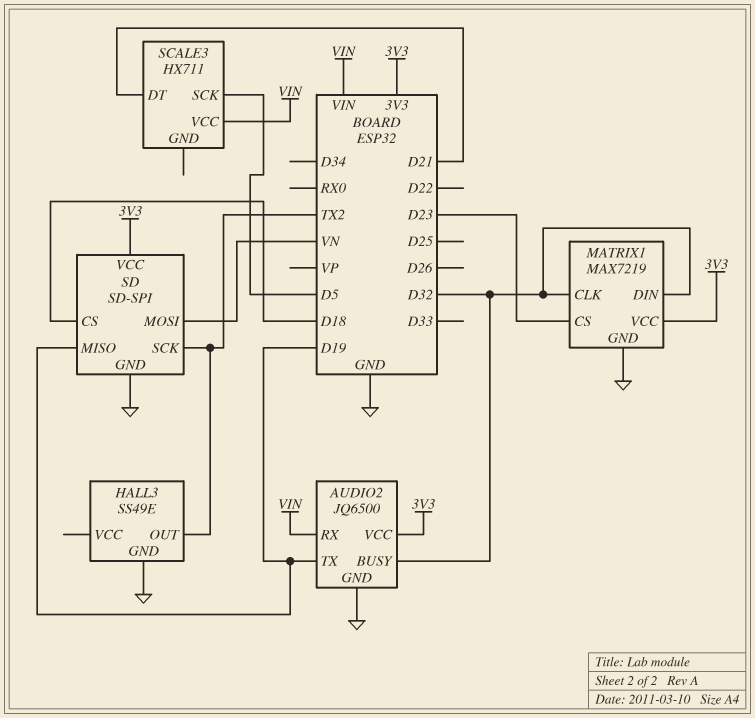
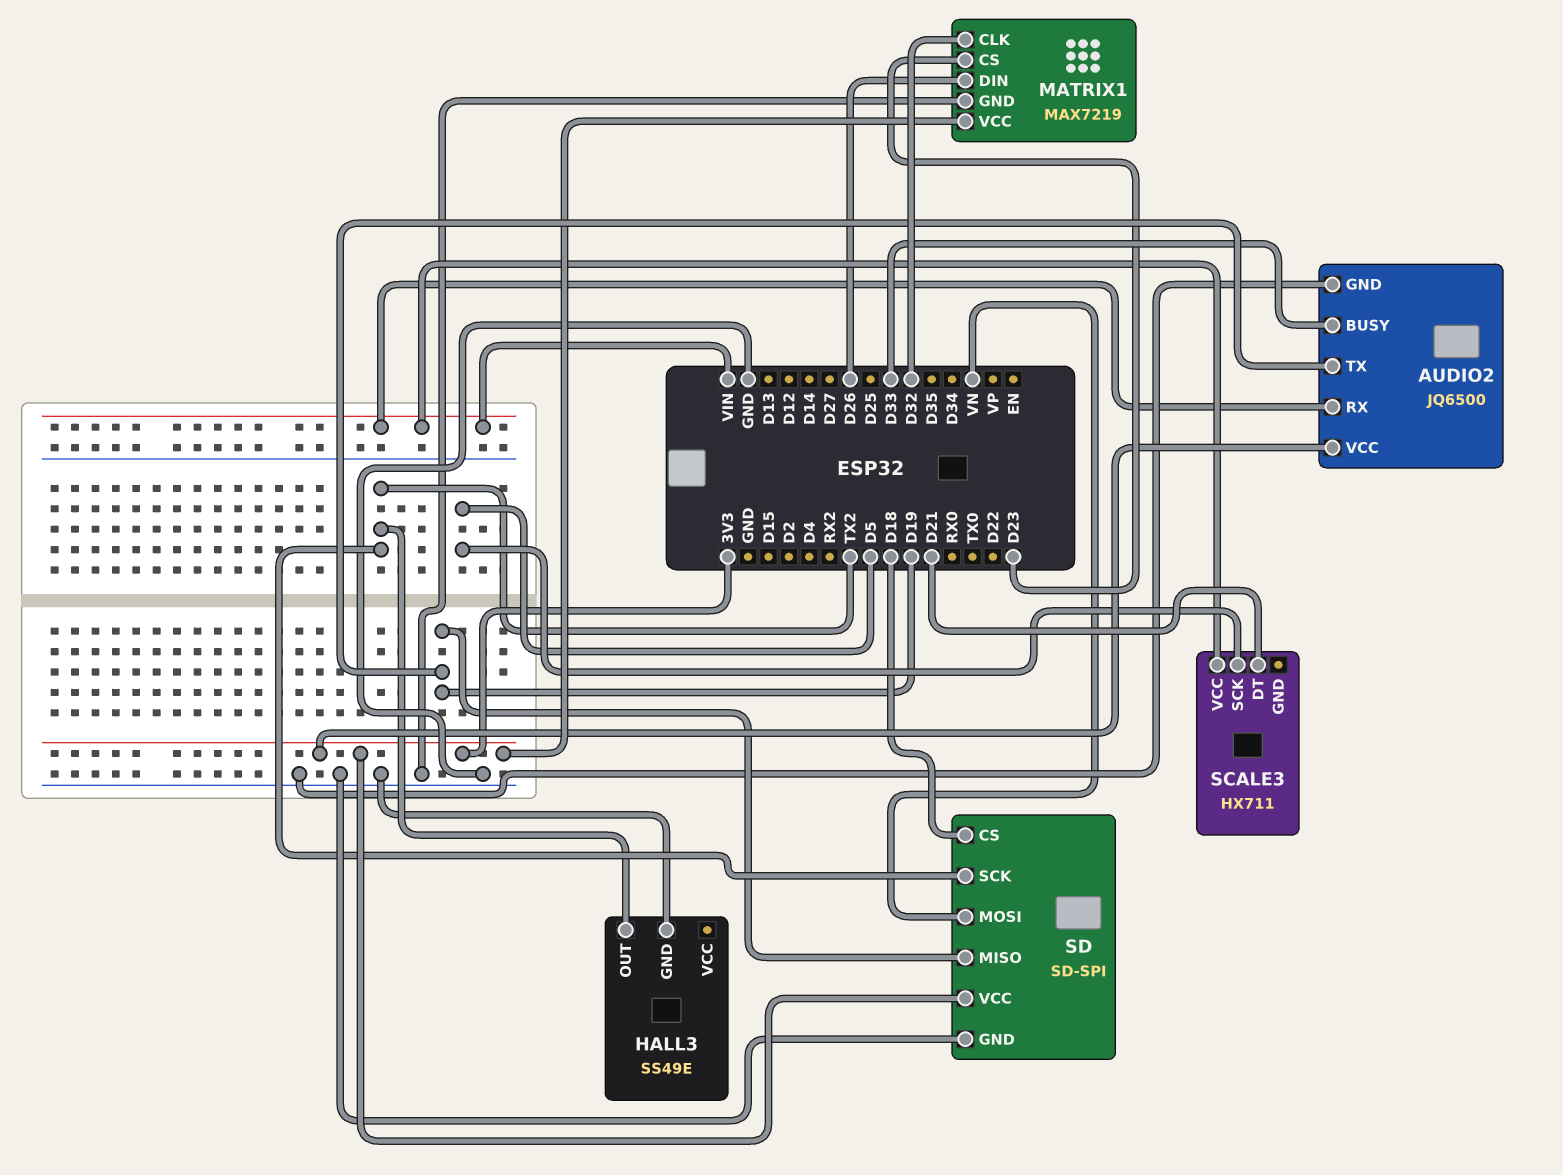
AUDIO2 pin BUSY: D32 -> D33
MATRIX1 pin DIN: D32 -> D26

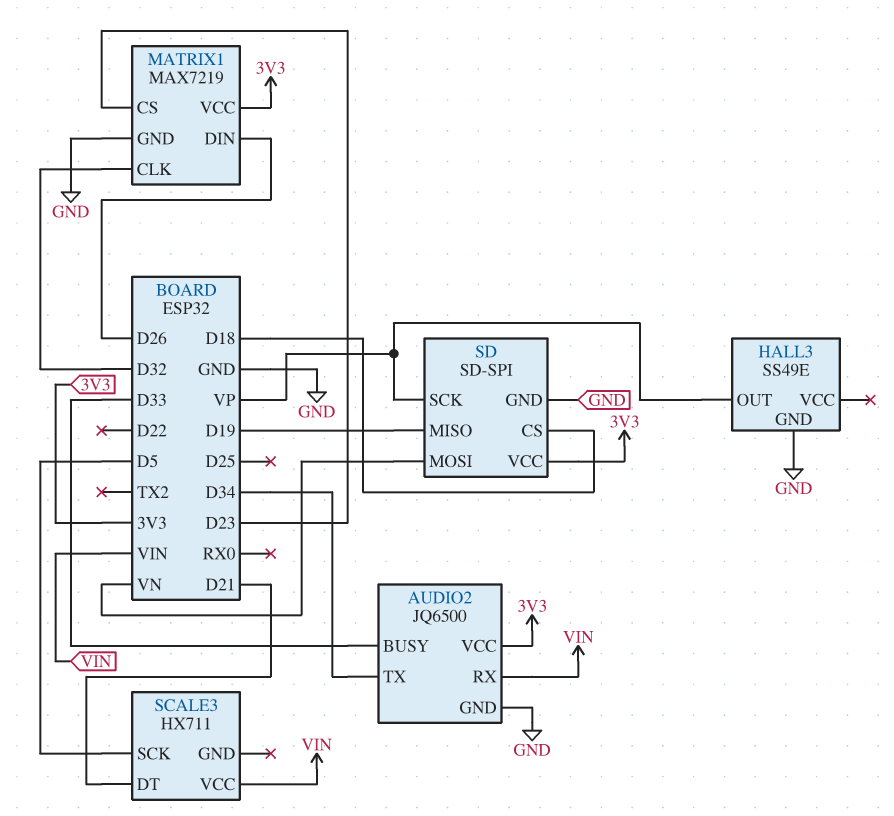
AUDIO2 pin TX: D19 -> D34
HALL3 pin OUT: TX2 -> VP
SD pin SCK: TX2 -> VP

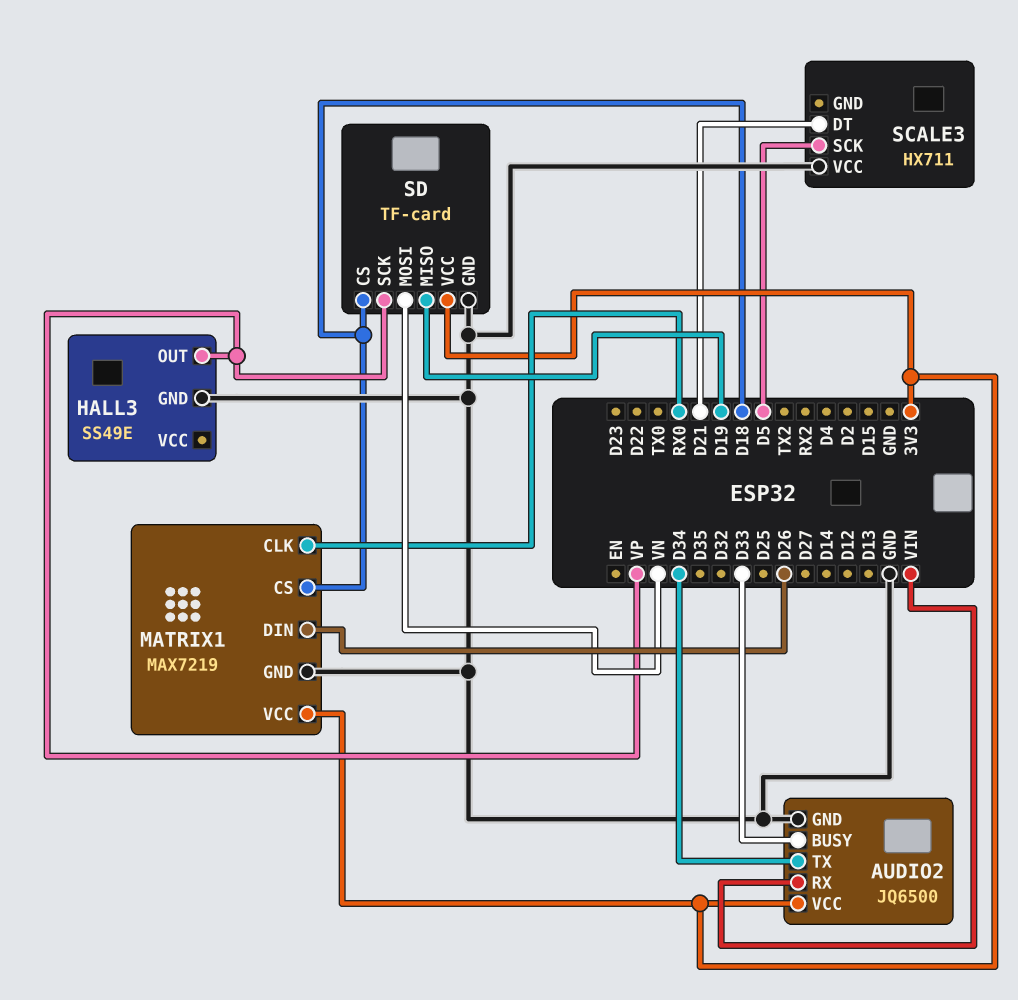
MATRIX1 pin CLK: D32 -> RX0
MATRIX1 pin CS: D23 -> D18
SCALE3 pin VCC: VIN -> GND
SD: SD-SPI -> TF-card

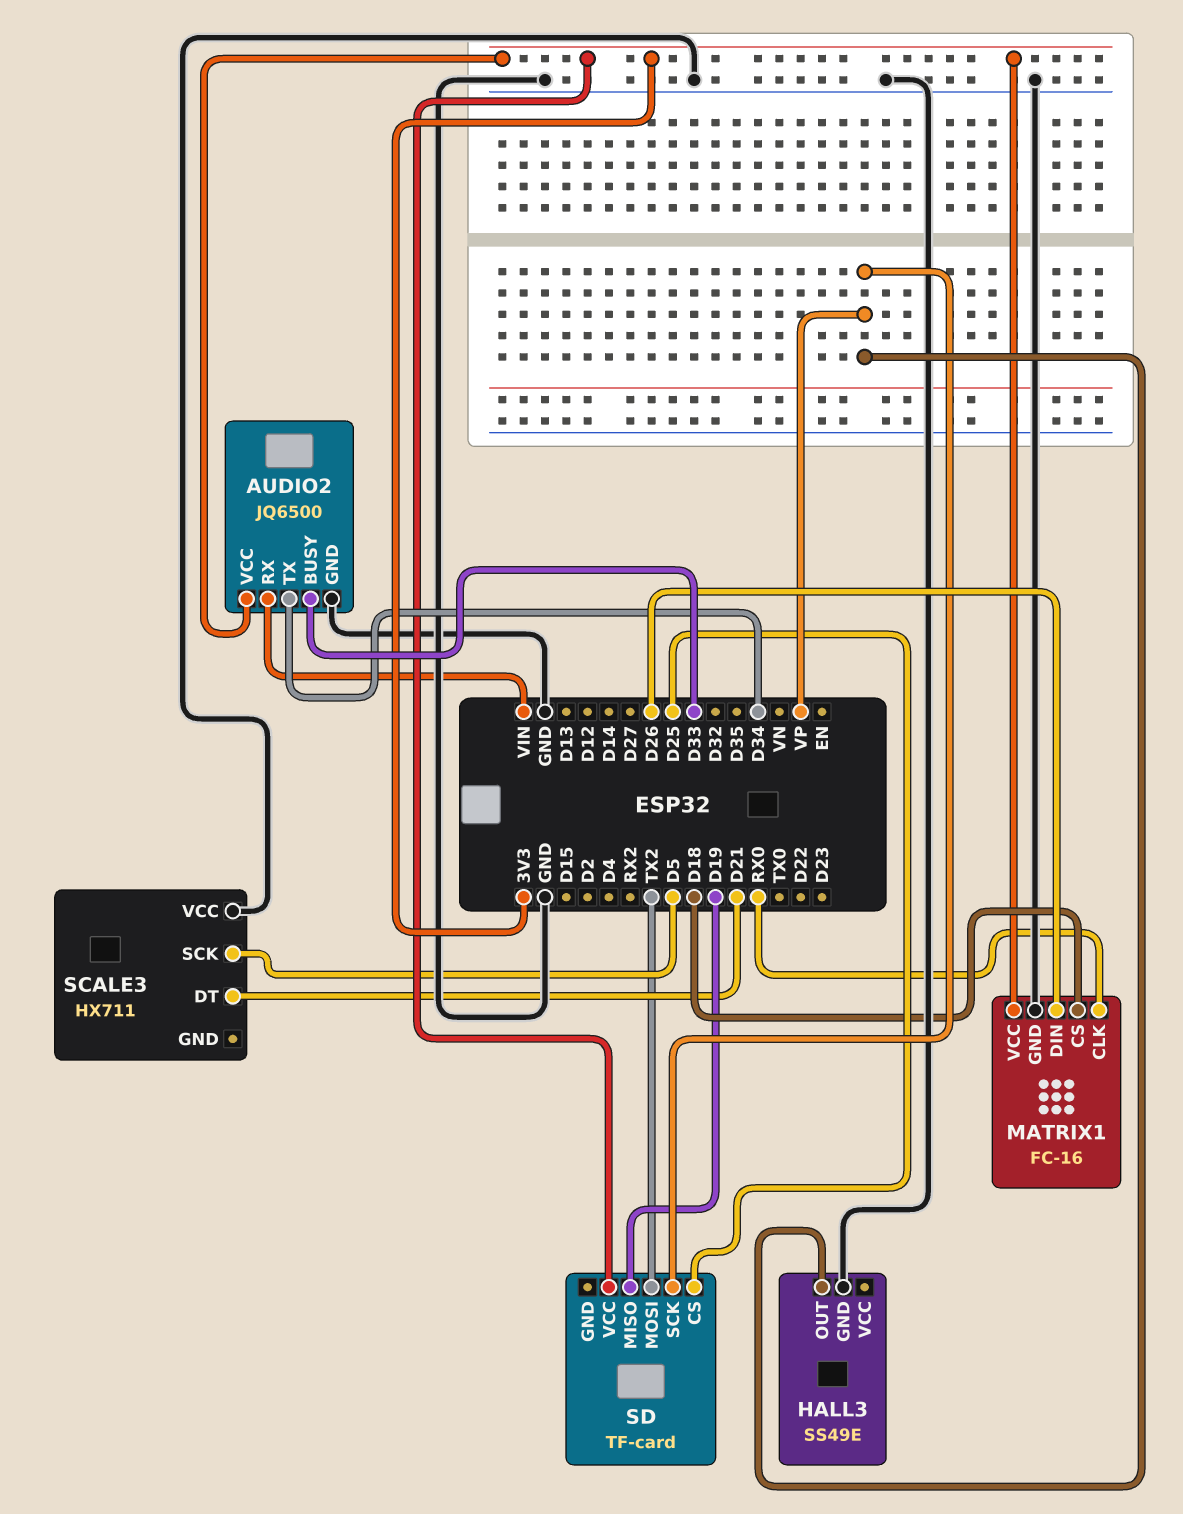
MATRIX1: MAX7219 -> FC-16
SD pin CS: D18 -> D25
SD pin GND: GND -> none
SD pin MOSI: VN -> TX2

